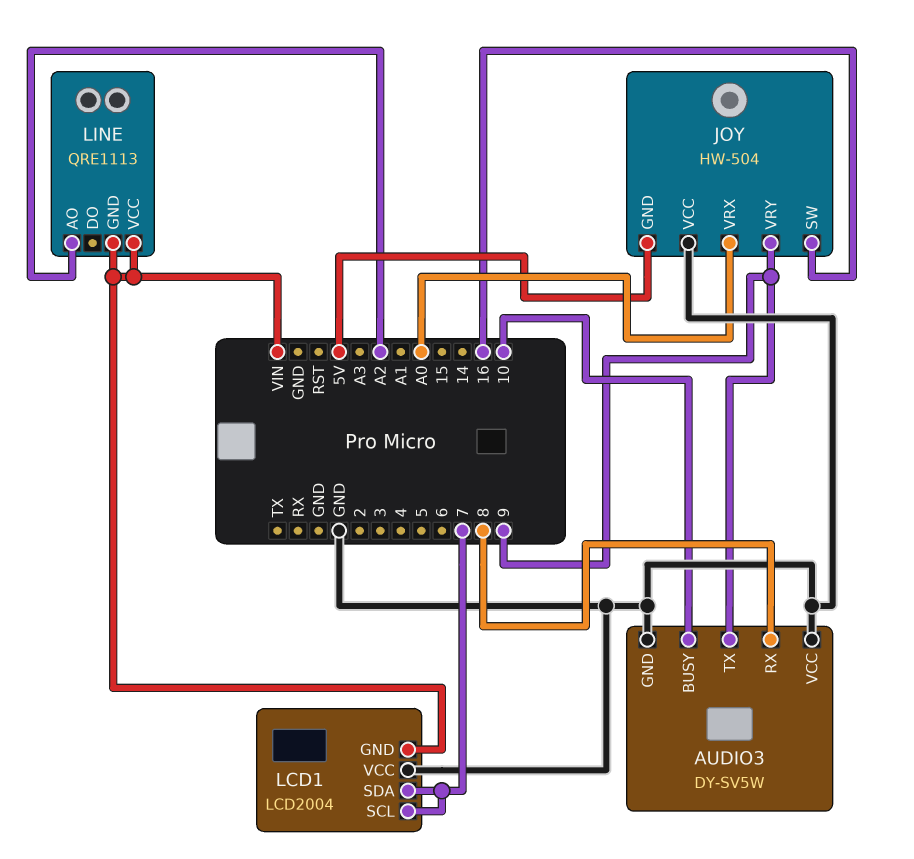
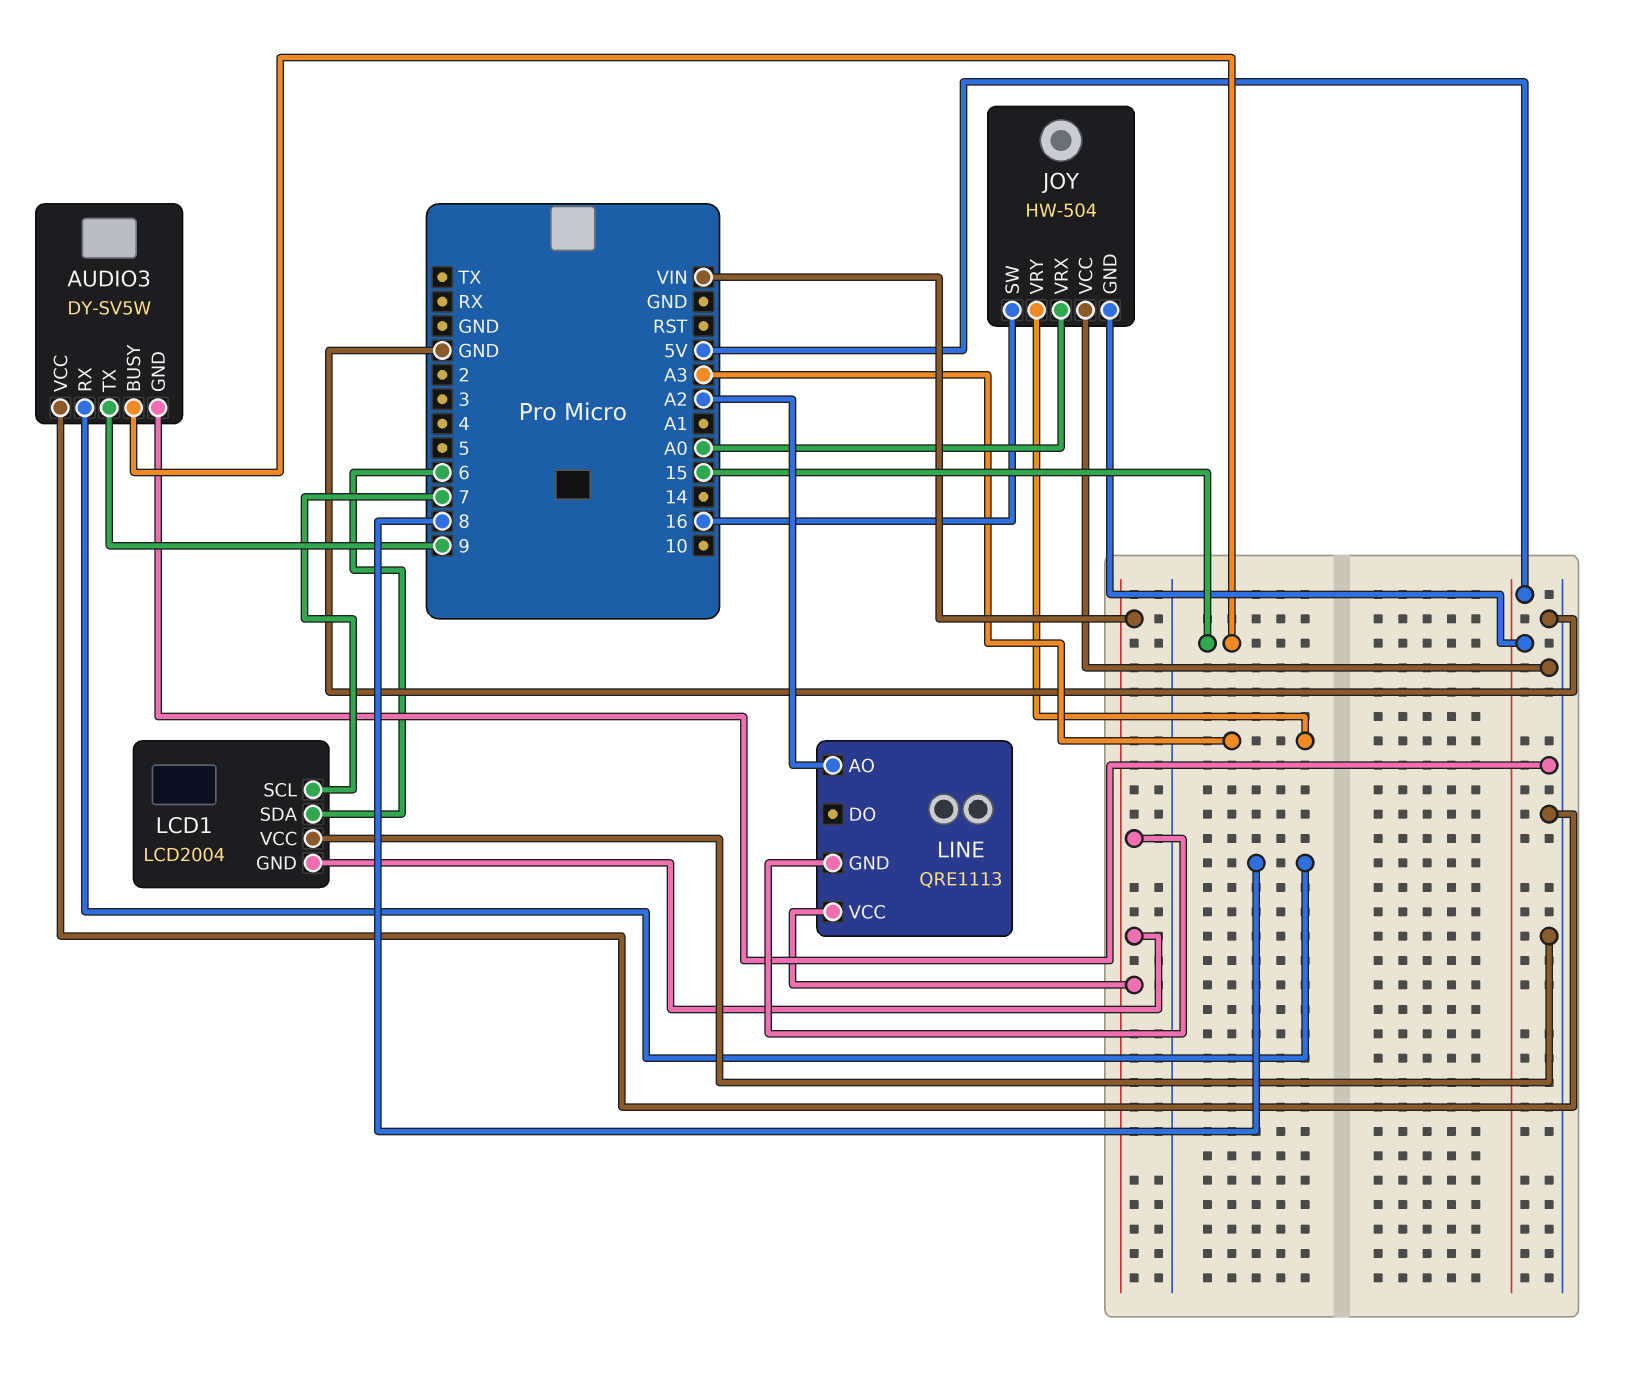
AUDIO3 pin BUSY: 10 -> 15
JOY pin VRY: 9 -> A3
LCD1 pin SDA: 7 -> 6

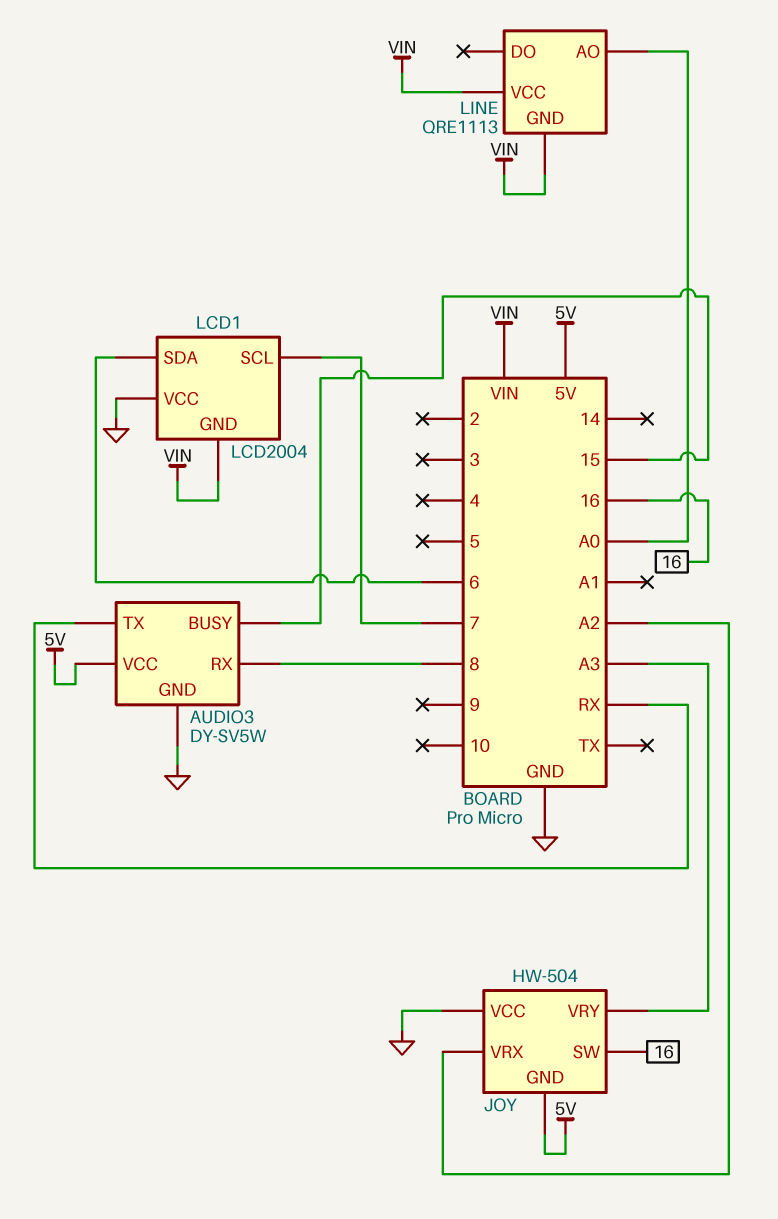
AUDIO3 pin TX: 9 -> RX
AUDIO3 pin VCC: GND -> 5V
JOY pin VRX: A0 -> A2
LINE pin AO: A2 -> A0

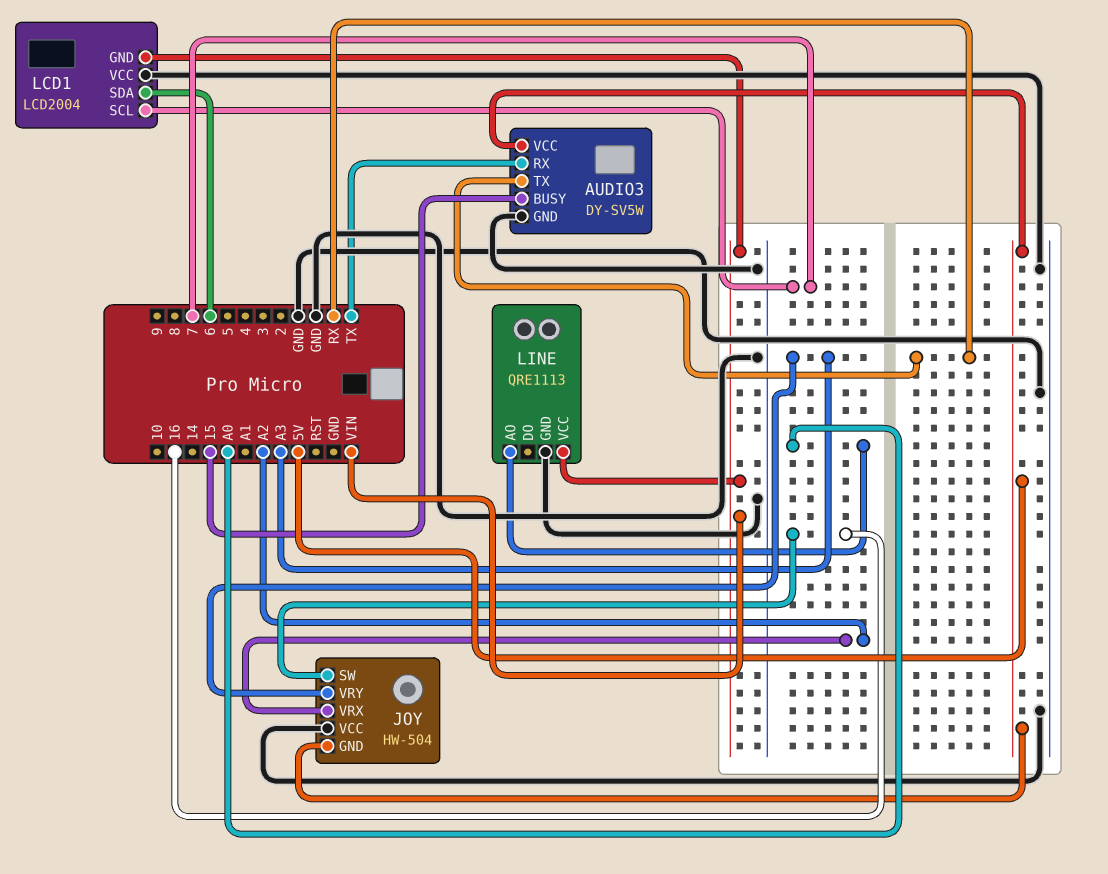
AUDIO3 pin RX: 8 -> TX
LINE pin GND: VIN -> GND

